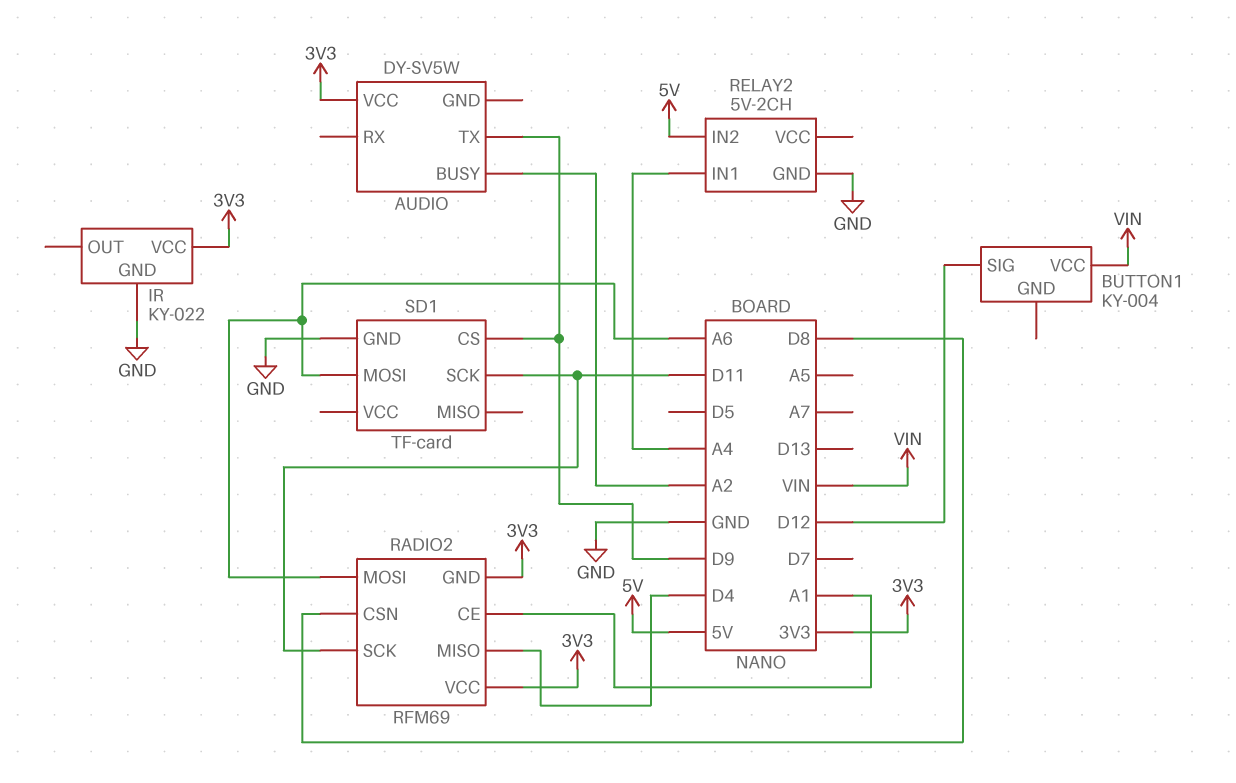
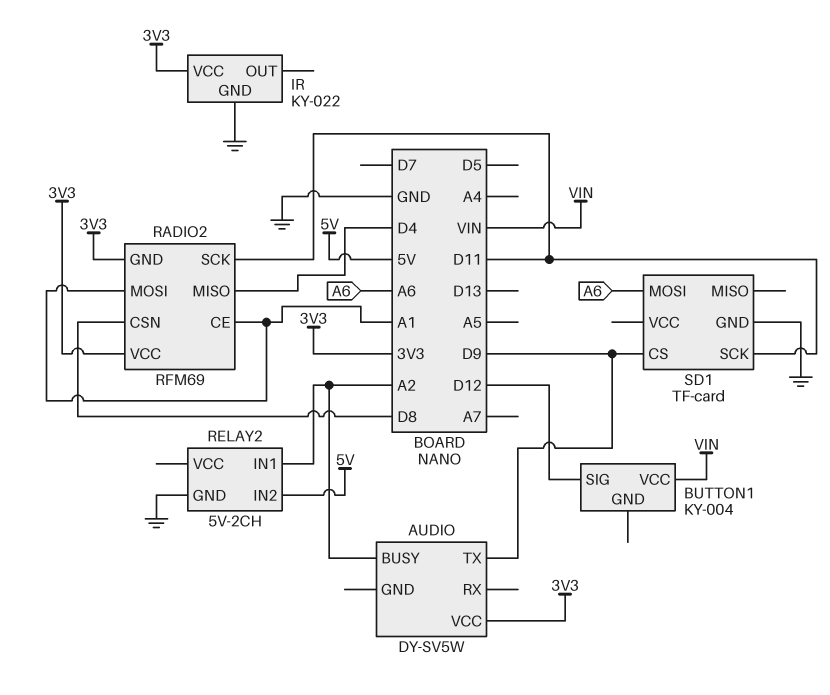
RADIO2 pin MOSI: A6 -> A1
RELAY2 pin IN1: A4 -> A2

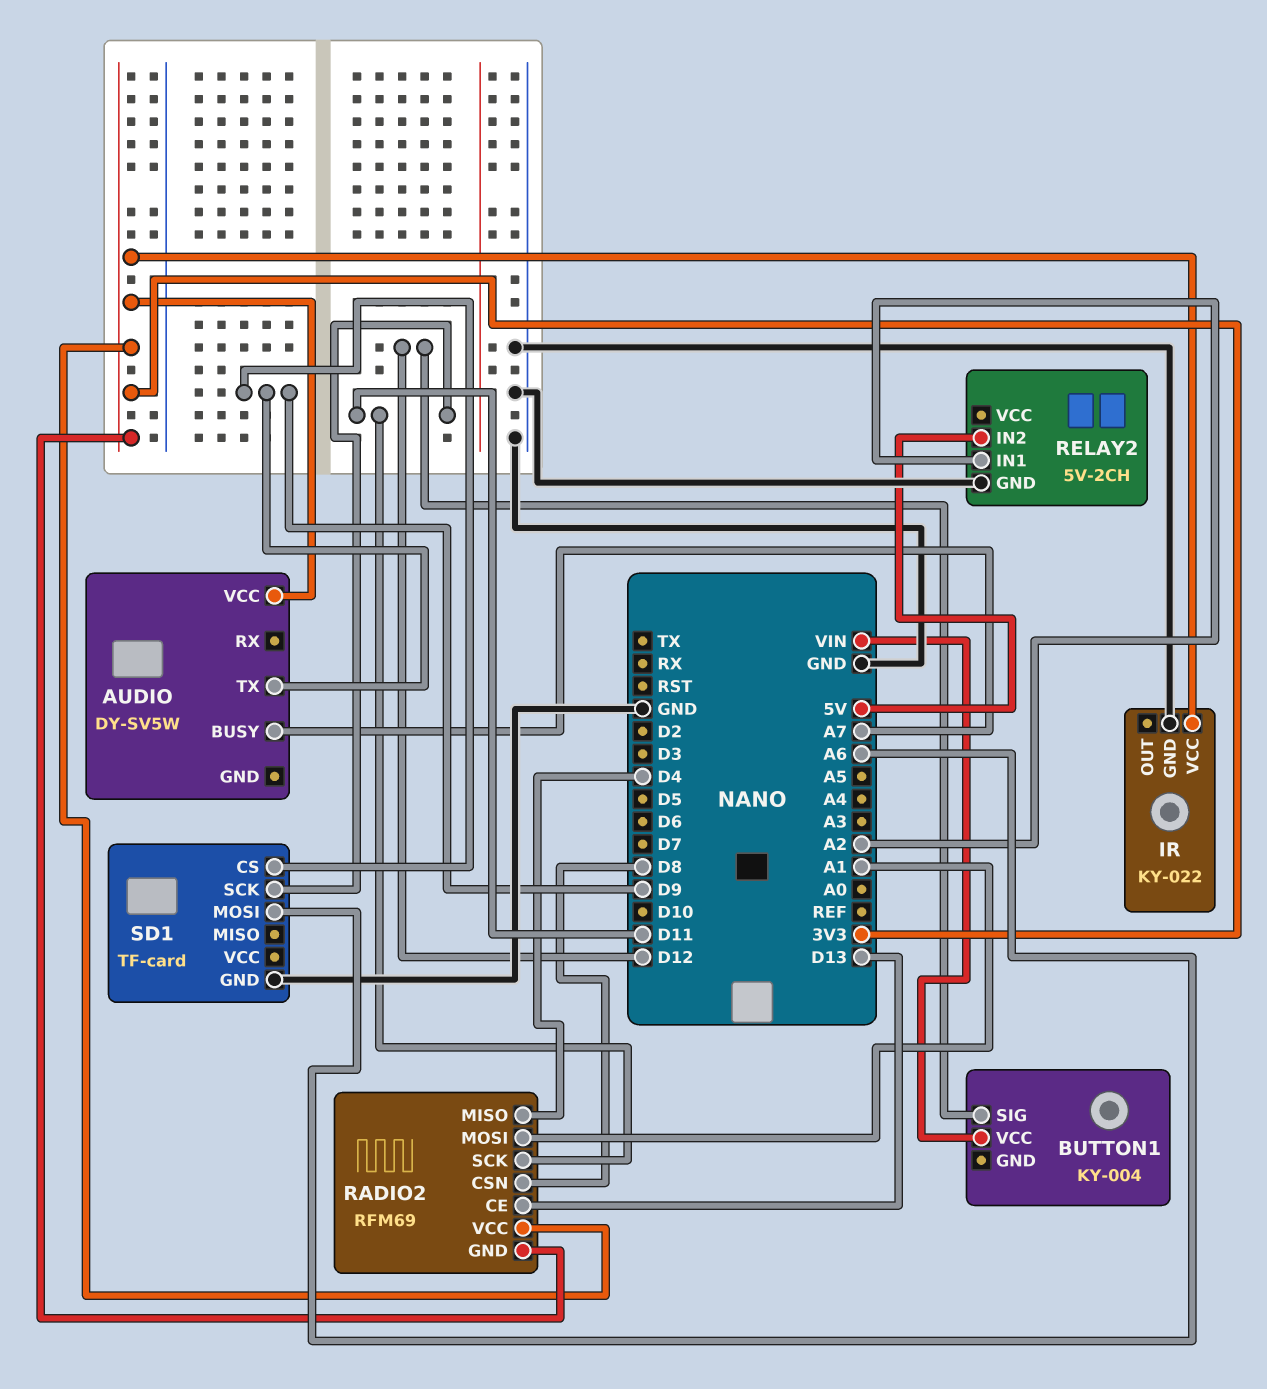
AUDIO pin BUSY: A2 -> A7
RADIO2 pin CE: A1 -> D13

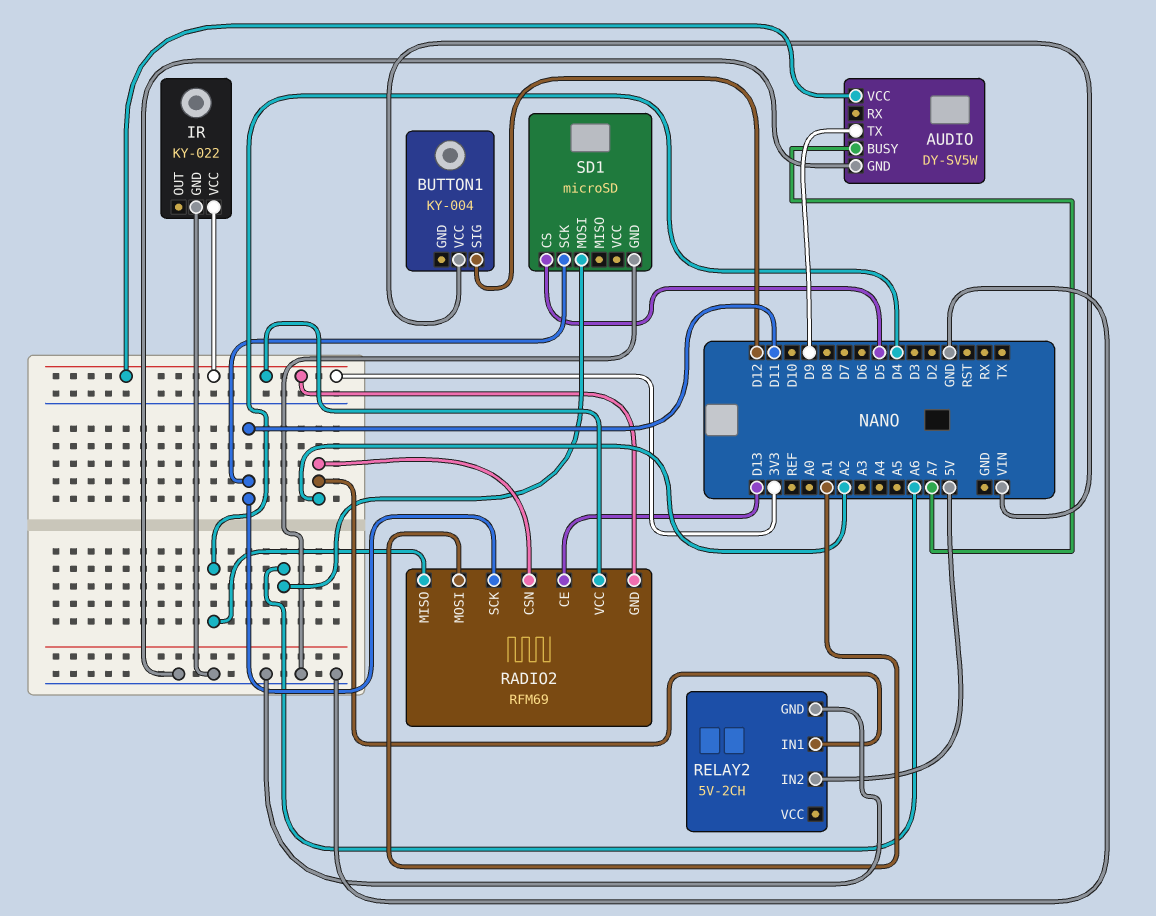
AUDIO pin GND: none -> GND
RADIO2 pin CSN: D8 -> A2
SD1: TF-card -> microSD
SD1 pin CS: D9 -> D5

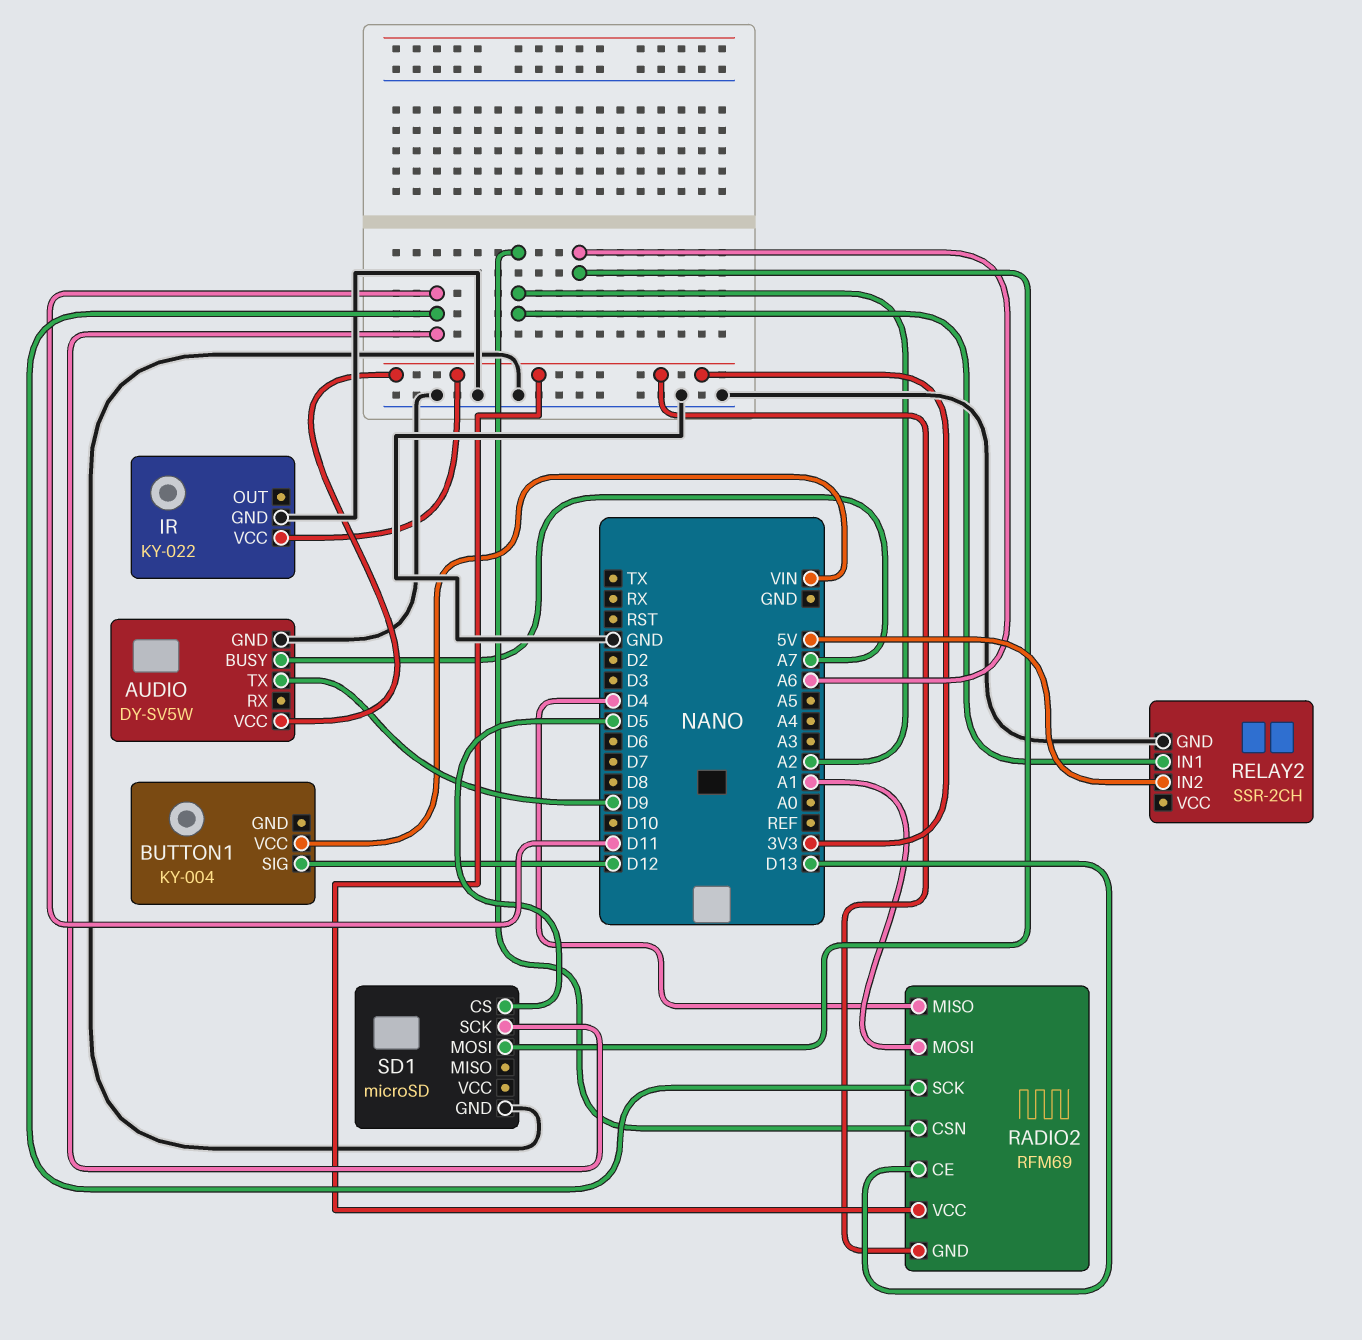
RELAY2: 5V-2CH -> SSR-2CH

